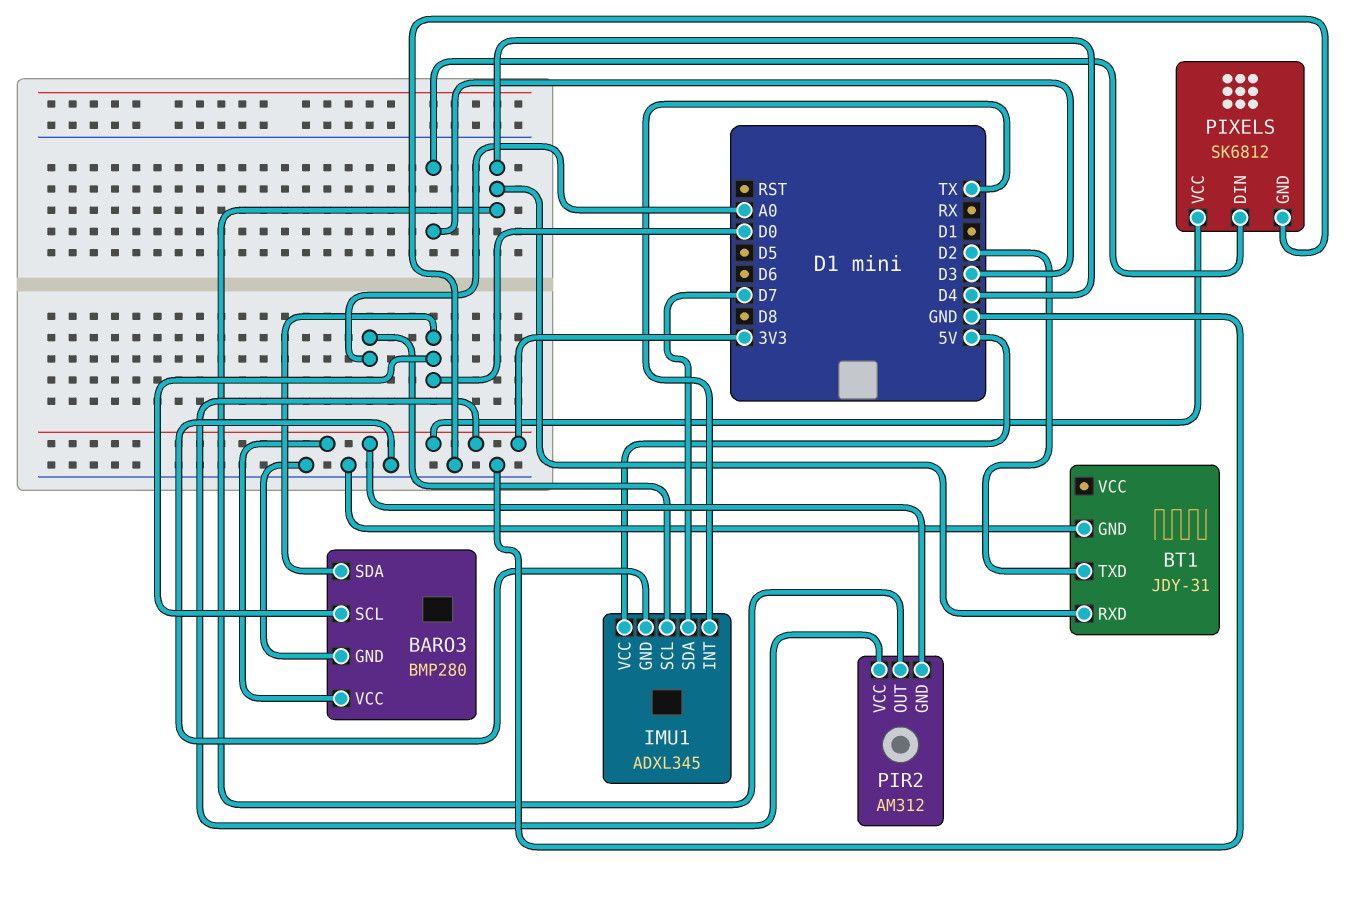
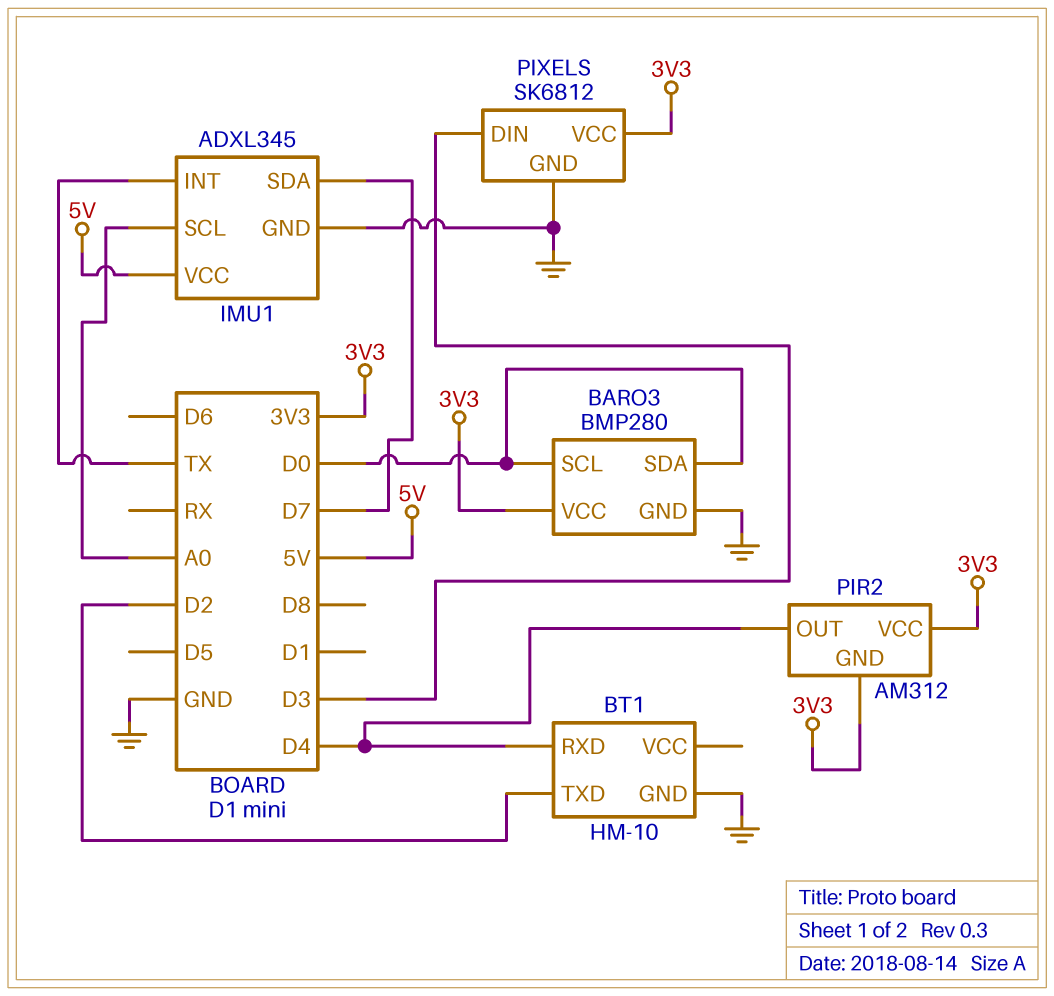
BT1: JDY-31 -> HM-10

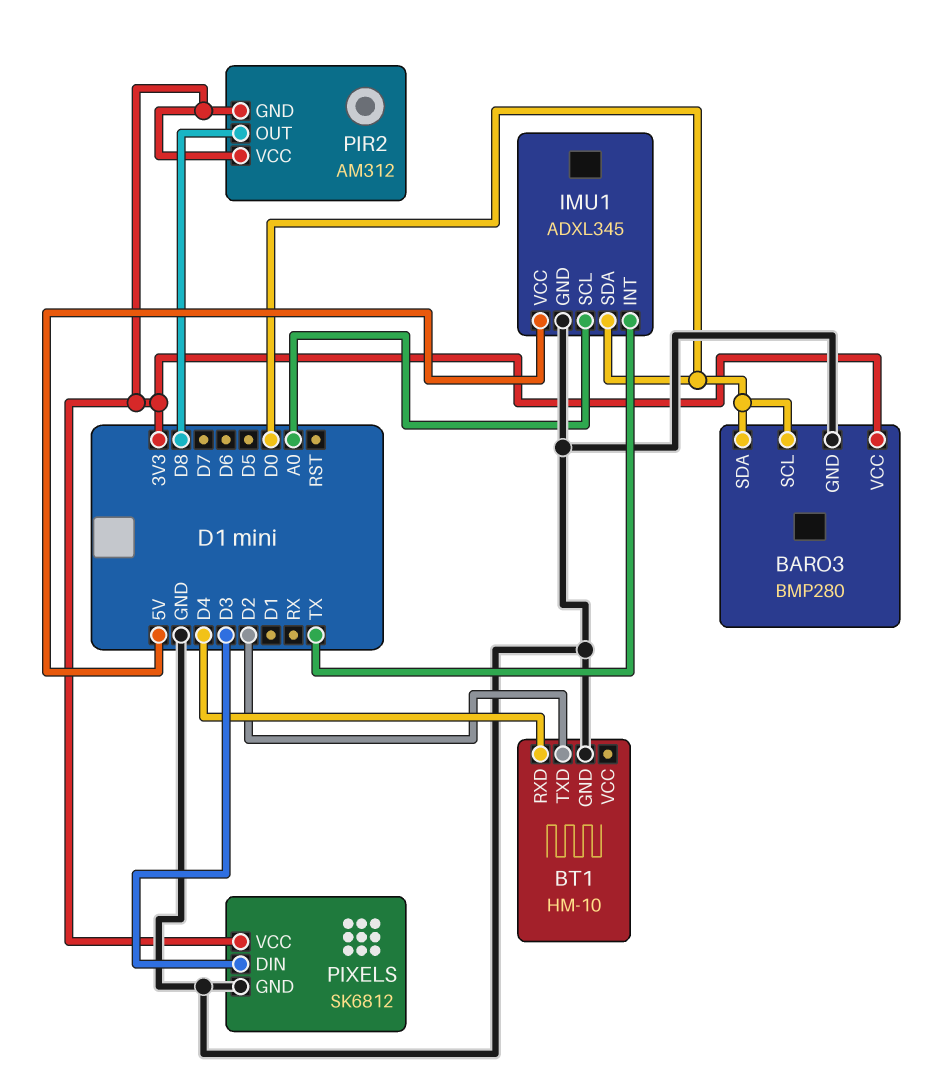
IMU1 pin SDA: D7 -> D0
PIR2 pin OUT: D4 -> D8

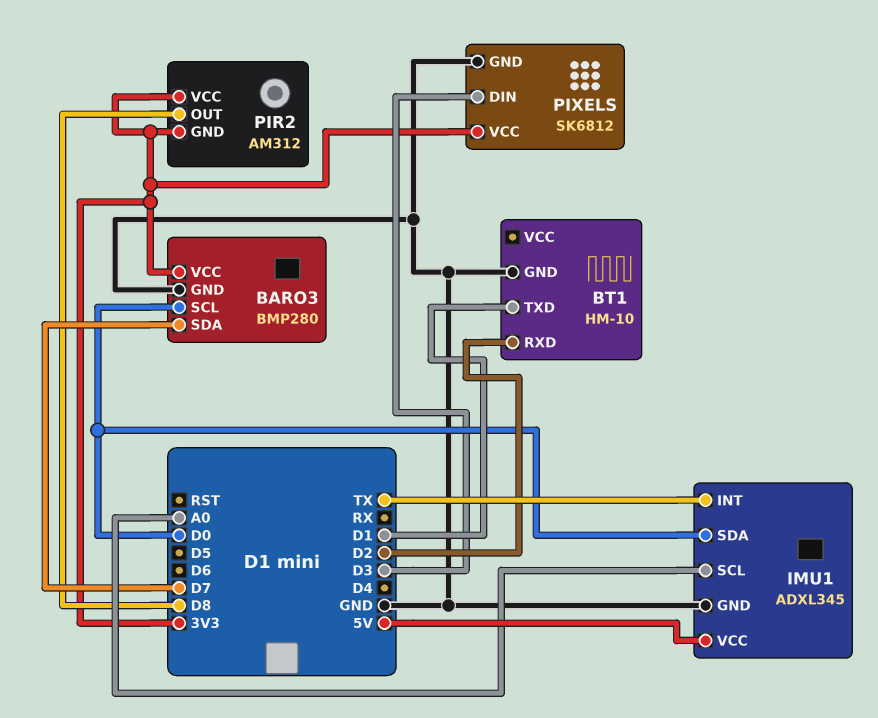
BARO3 pin SDA: D0 -> D7
BT1 pin RXD: D4 -> D2
BT1 pin TXD: D2 -> D1

